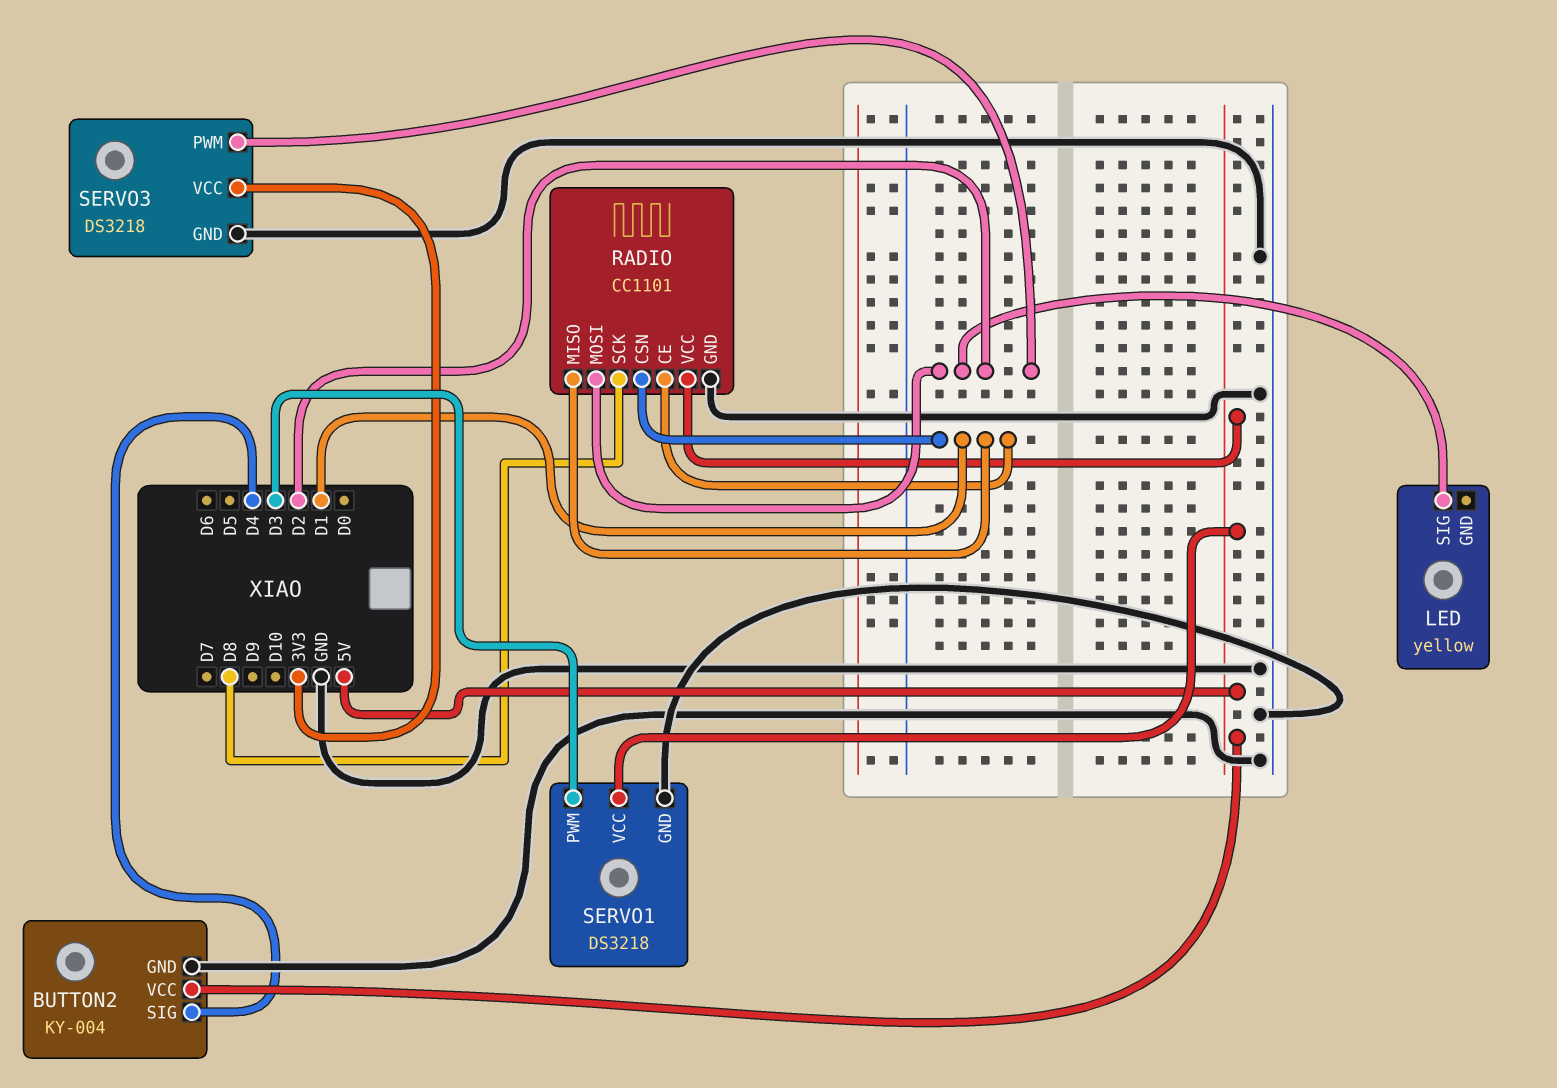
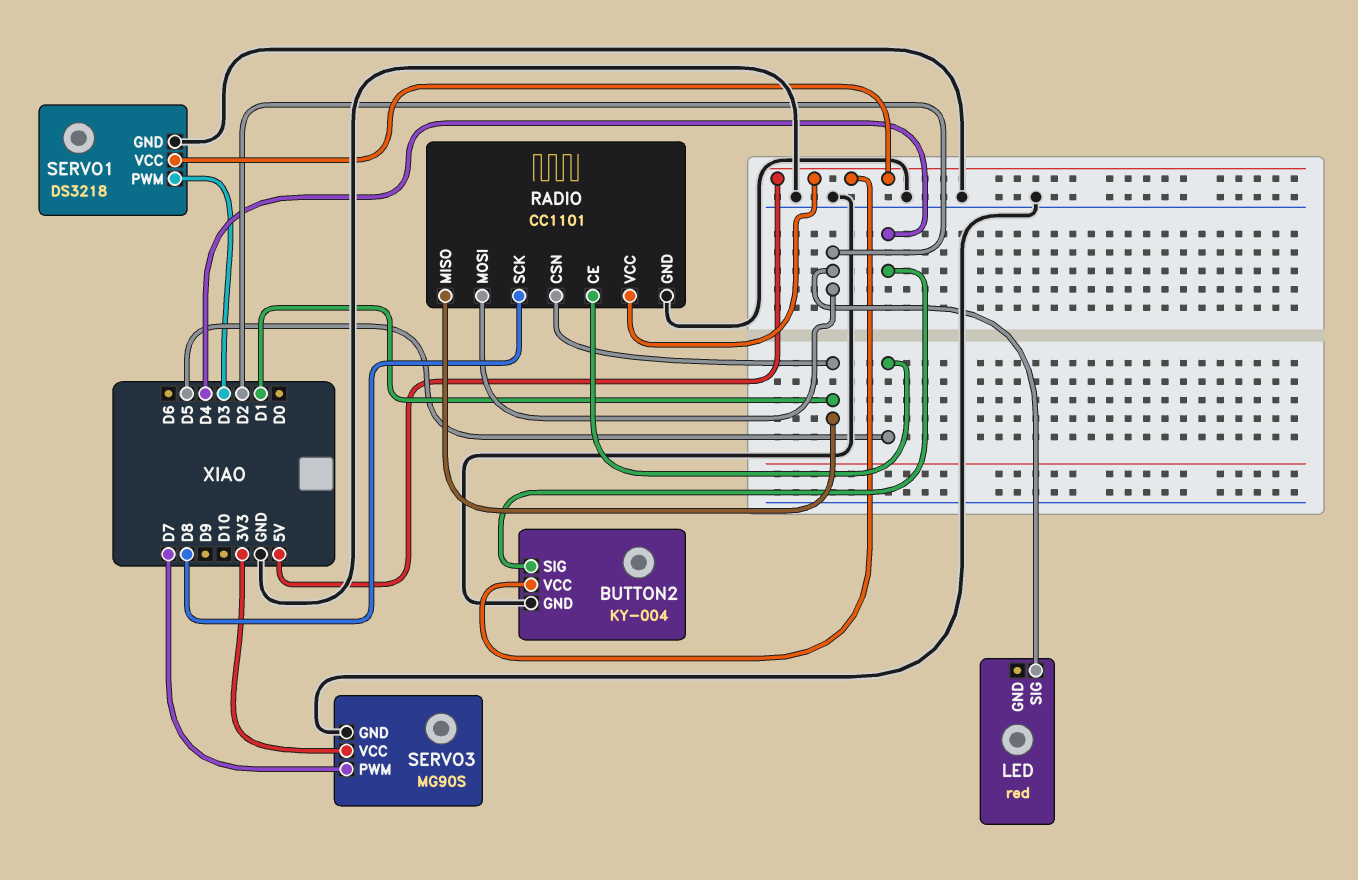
LED: yellow -> red
RADIO pin CE: D1 -> D5
SERVO3: DS3218 -> MG90S
SERVO3 pin PWM: D2 -> D7

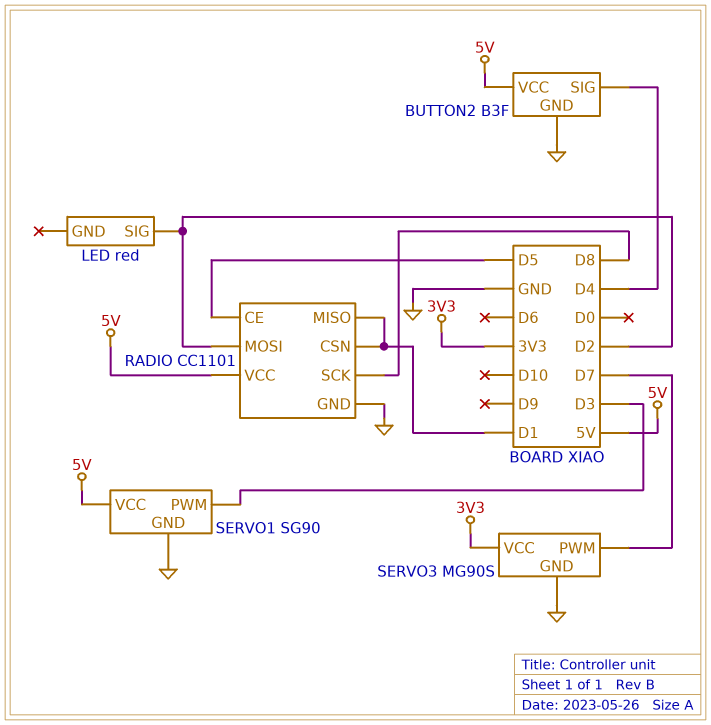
BUTTON2: KY-004 -> B3F
SERVO1: DS3218 -> SG90

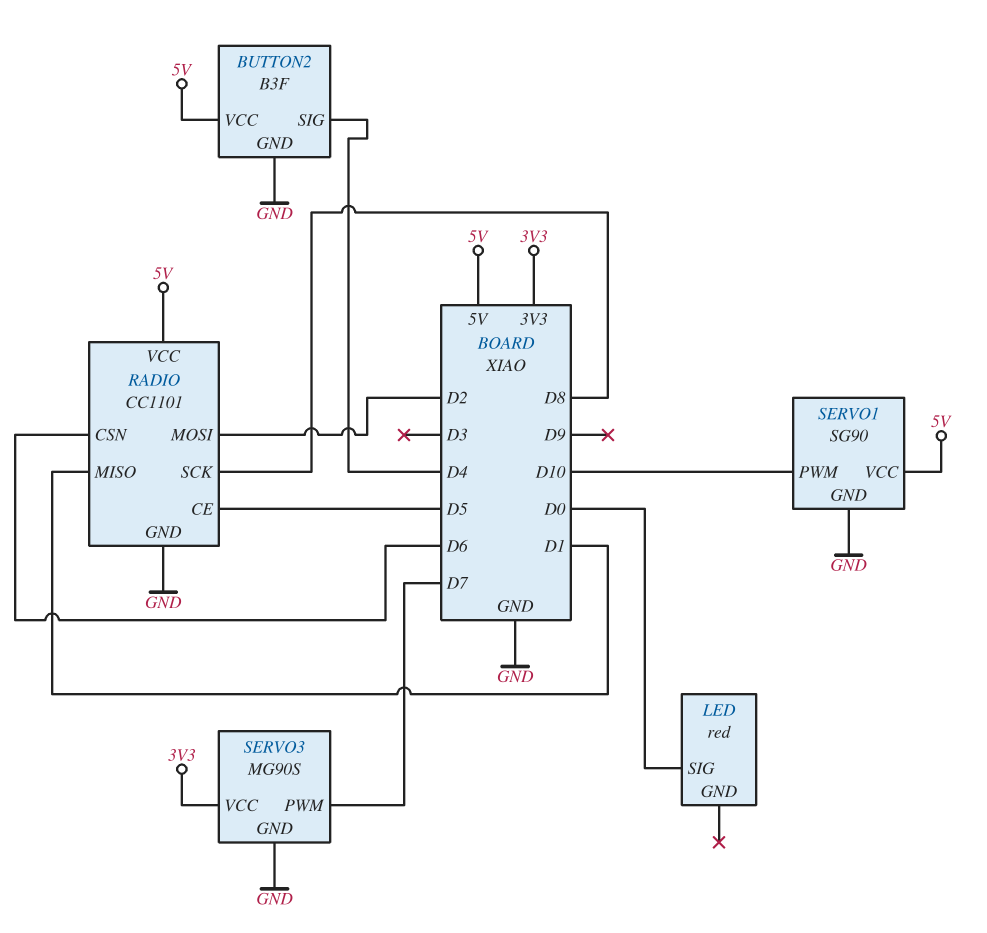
LED pin SIG: D2 -> D0
RADIO pin CSN: D1 -> D6
SERVO1 pin PWM: D3 -> D10

